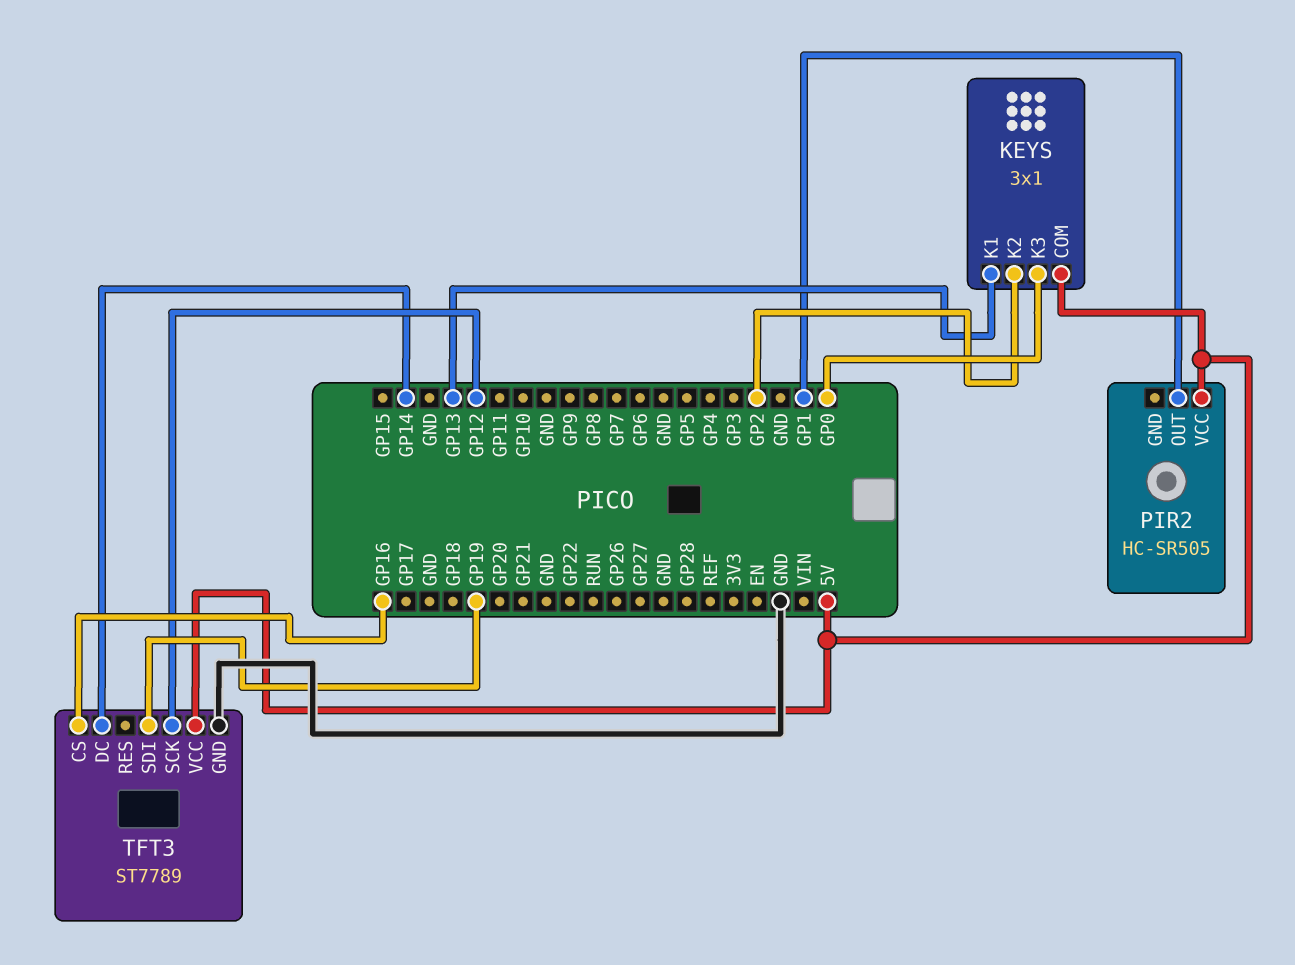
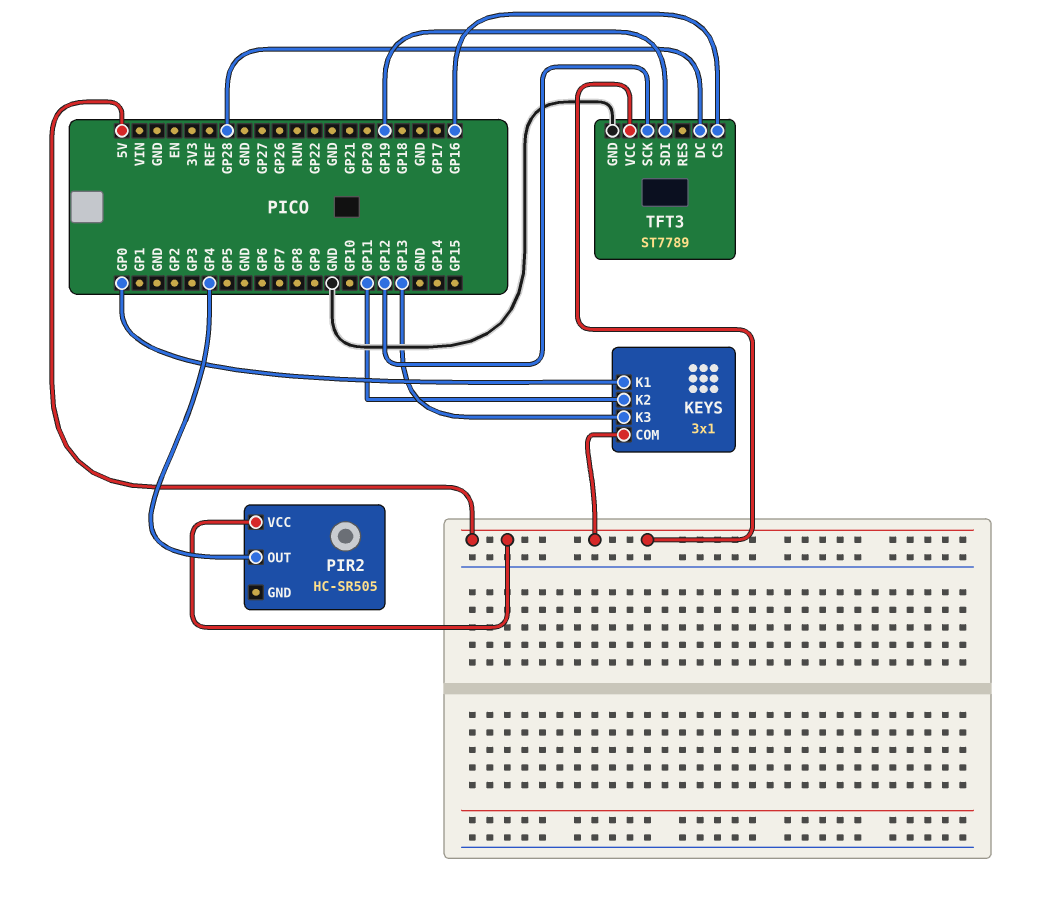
KEYS pin K1: GP13 -> GP0
KEYS pin K2: GP2 -> GP11
KEYS pin K3: GP0 -> GP13
PIR2 pin OUT: GP1 -> GP4
TFT3 pin DC: GP14 -> GP28

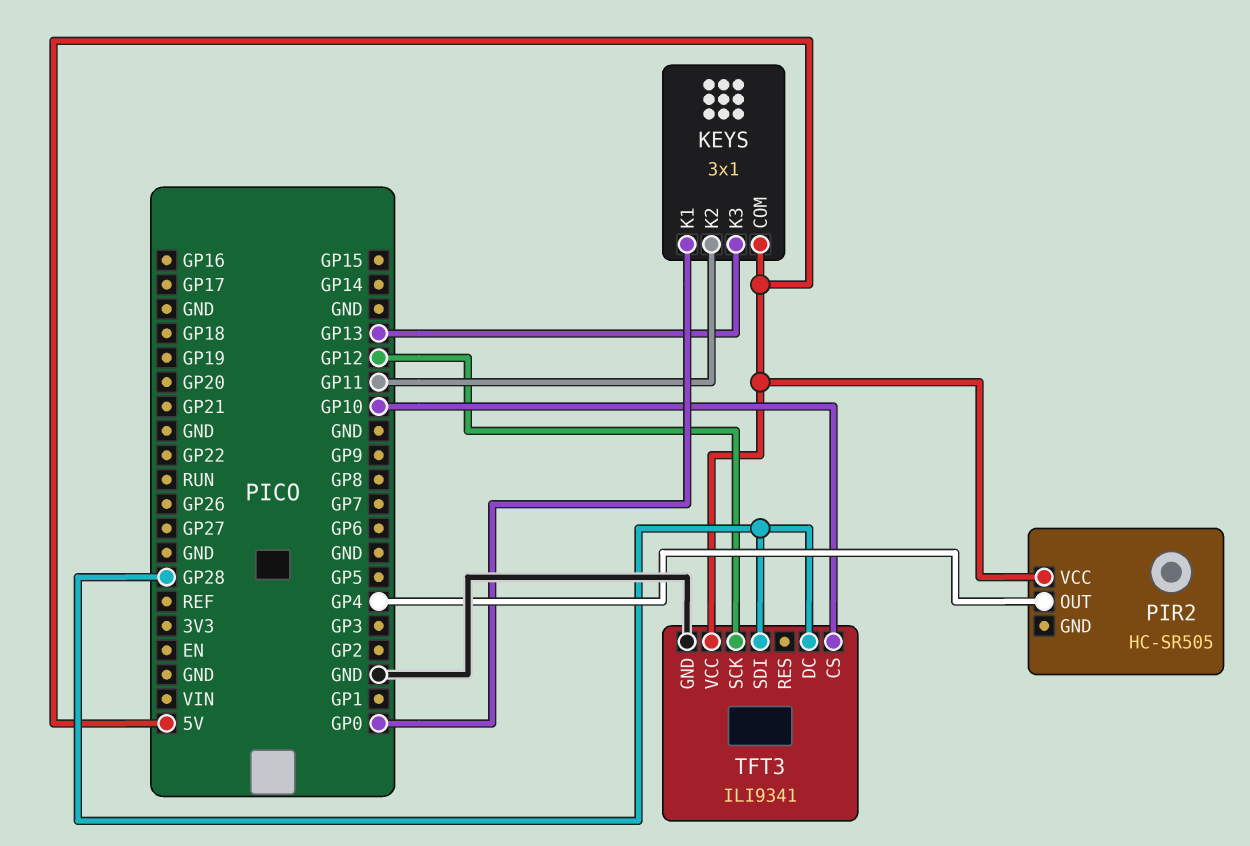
TFT3: ST7789 -> ILI9341
TFT3 pin CS: GP16 -> GP10
TFT3 pin SDI: GP19 -> GP28

